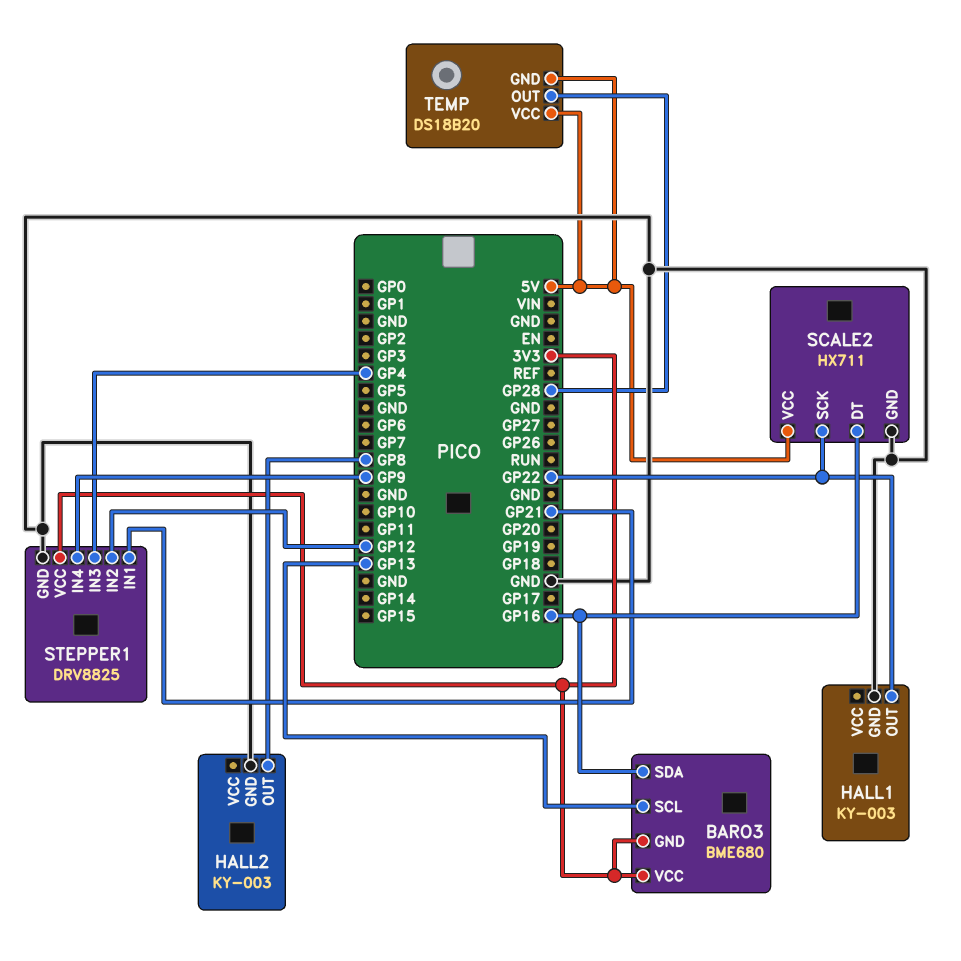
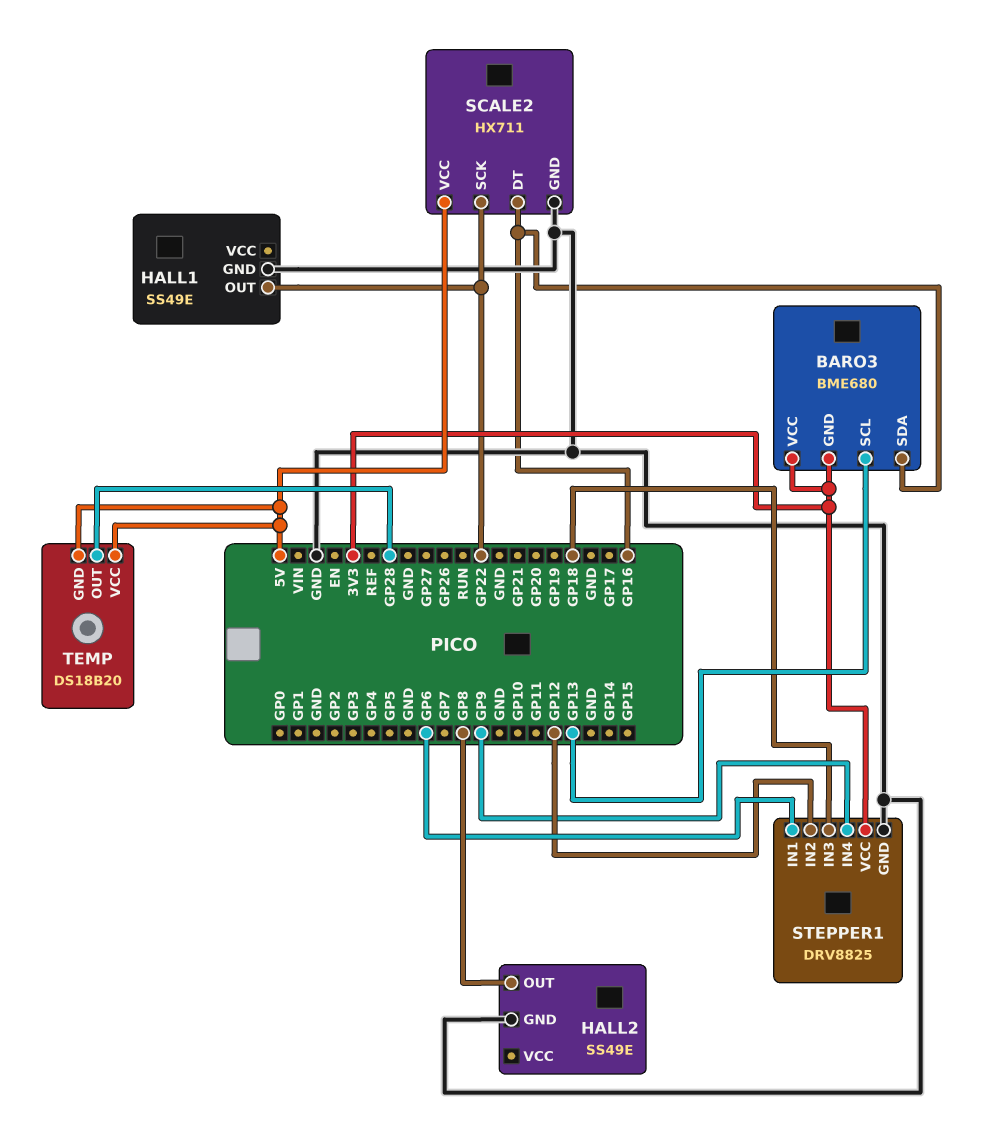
HALL1: KY-003 -> SS49E
HALL2: KY-003 -> SS49E
STEPPER1 pin IN1: GP21 -> GP6
STEPPER1 pin IN3: GP4 -> GP18

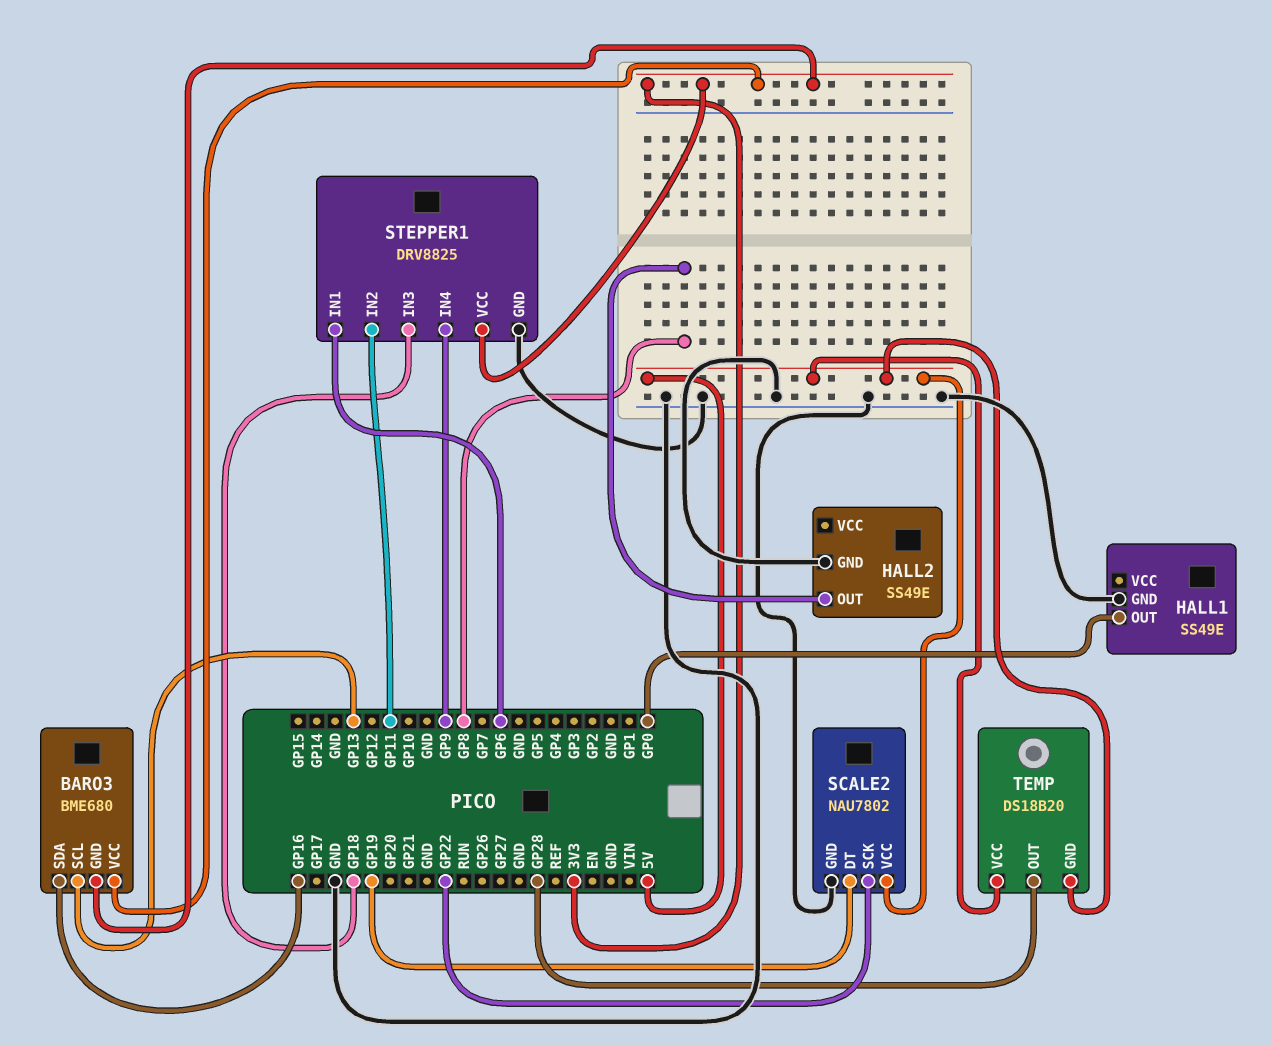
HALL1 pin OUT: GP22 -> GP0
SCALE2: HX711 -> NAU7802
SCALE2 pin DT: GP16 -> GP19
STEPPER1 pin IN2: GP12 -> GP11

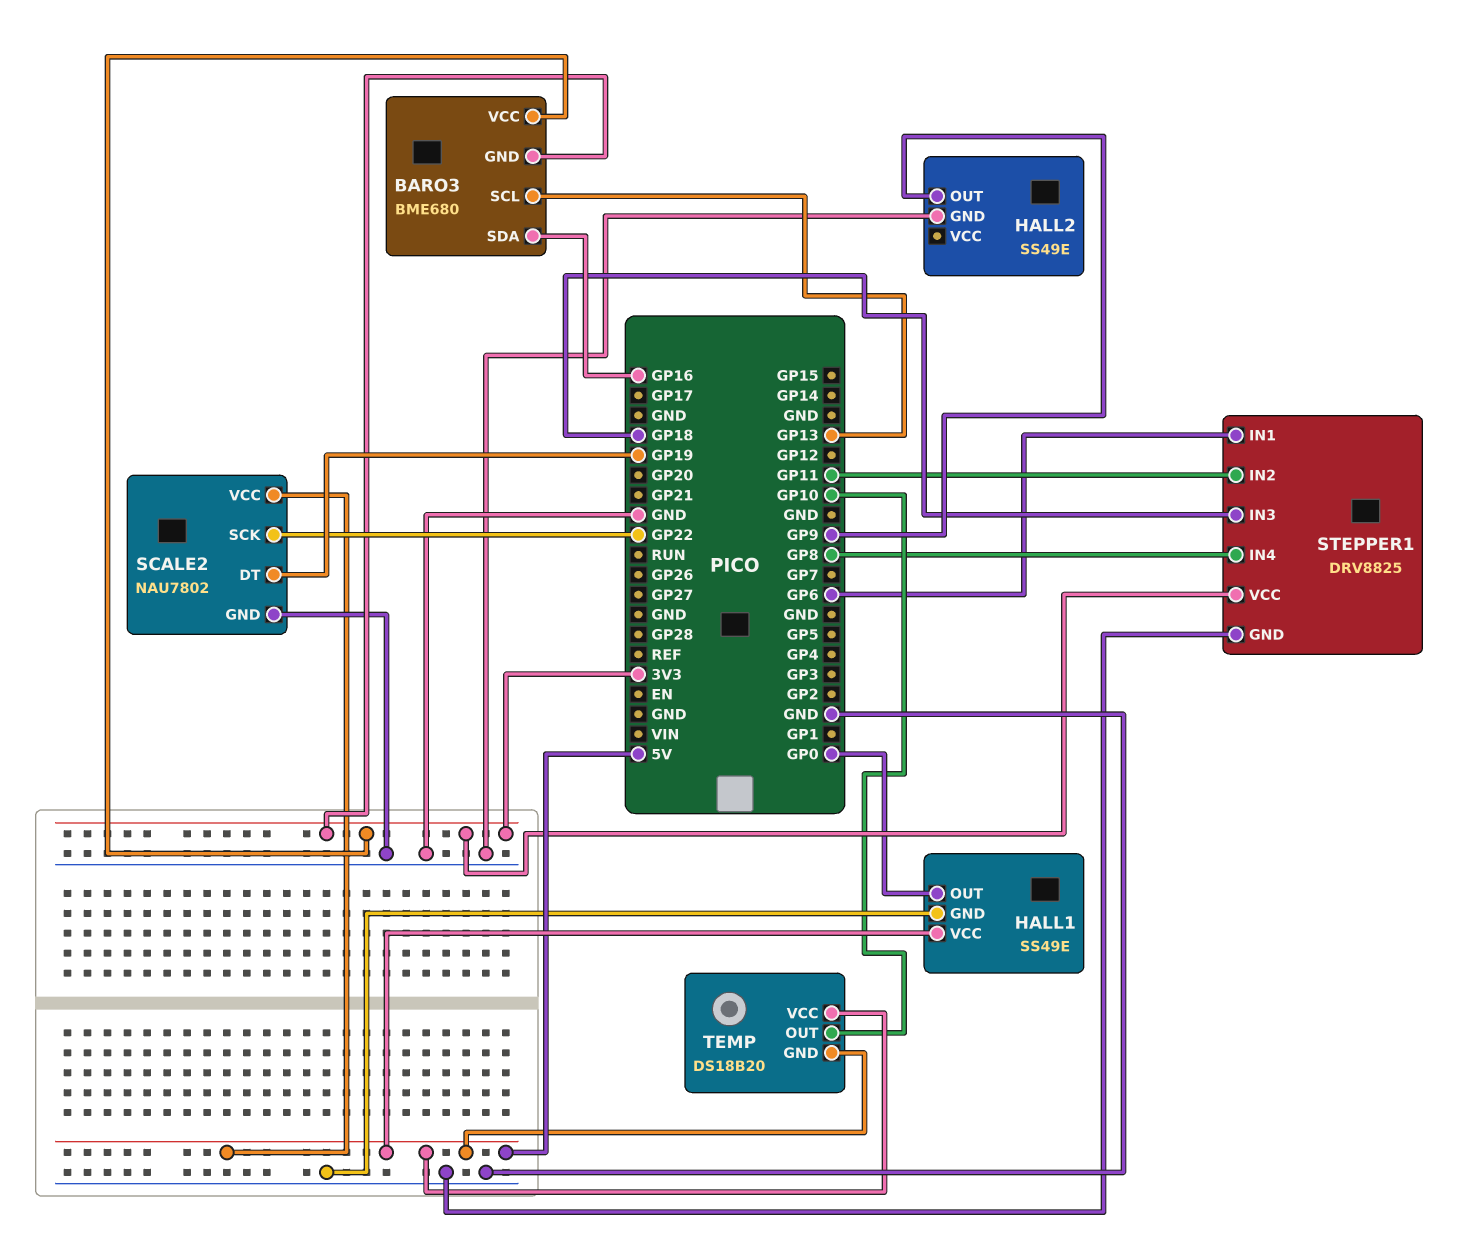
HALL1 pin VCC: none -> 5V
HALL2 pin OUT: GP8 -> GP9
STEPPER1 pin IN4: GP9 -> GP8
TEMP pin OUT: GP28 -> GP10

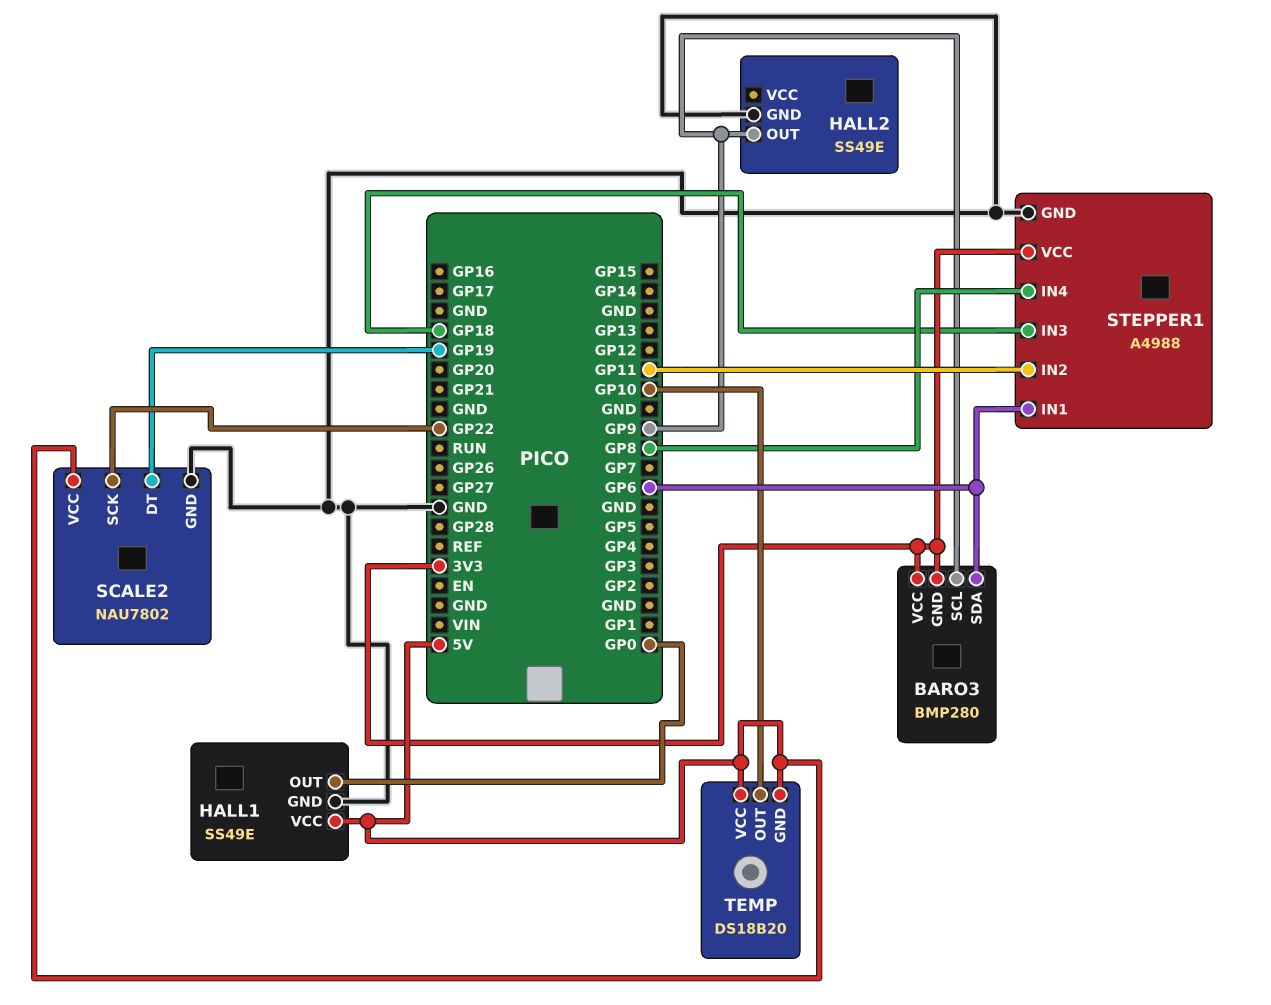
BARO3: BME680 -> BMP280
BARO3 pin SCL: GP13 -> GP9
BARO3 pin SDA: GP16 -> GP6
STEPPER1: DRV8825 -> A4988

